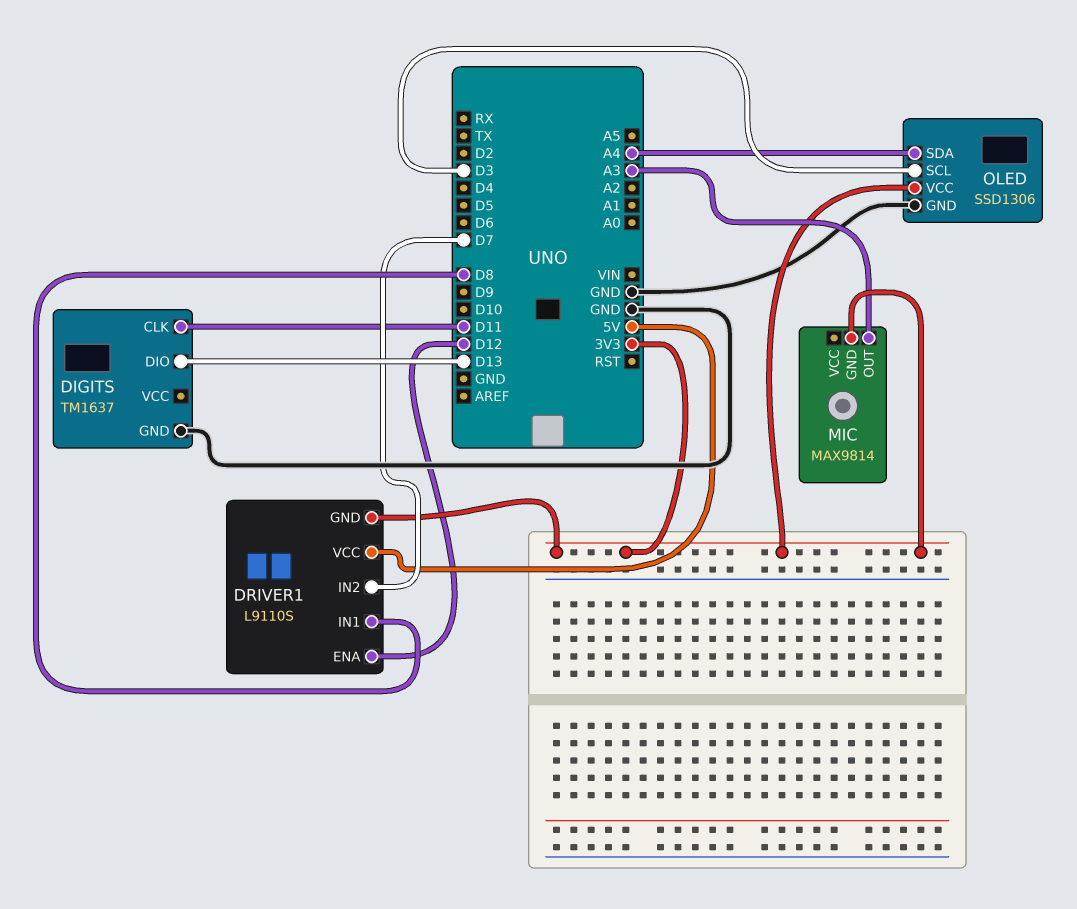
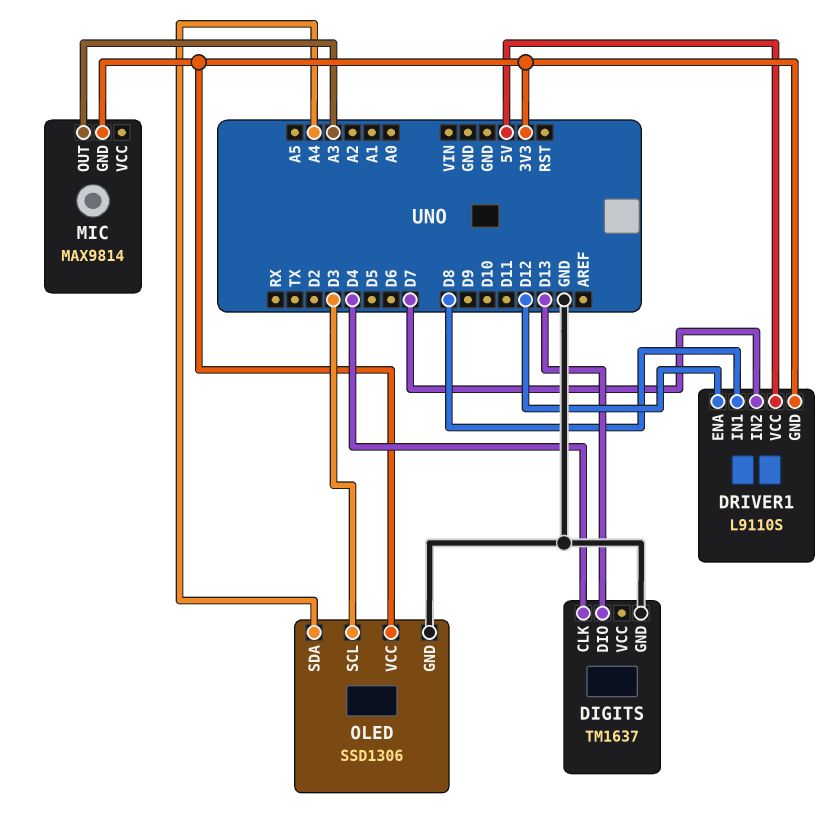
DIGITS pin CLK: D11 -> D4

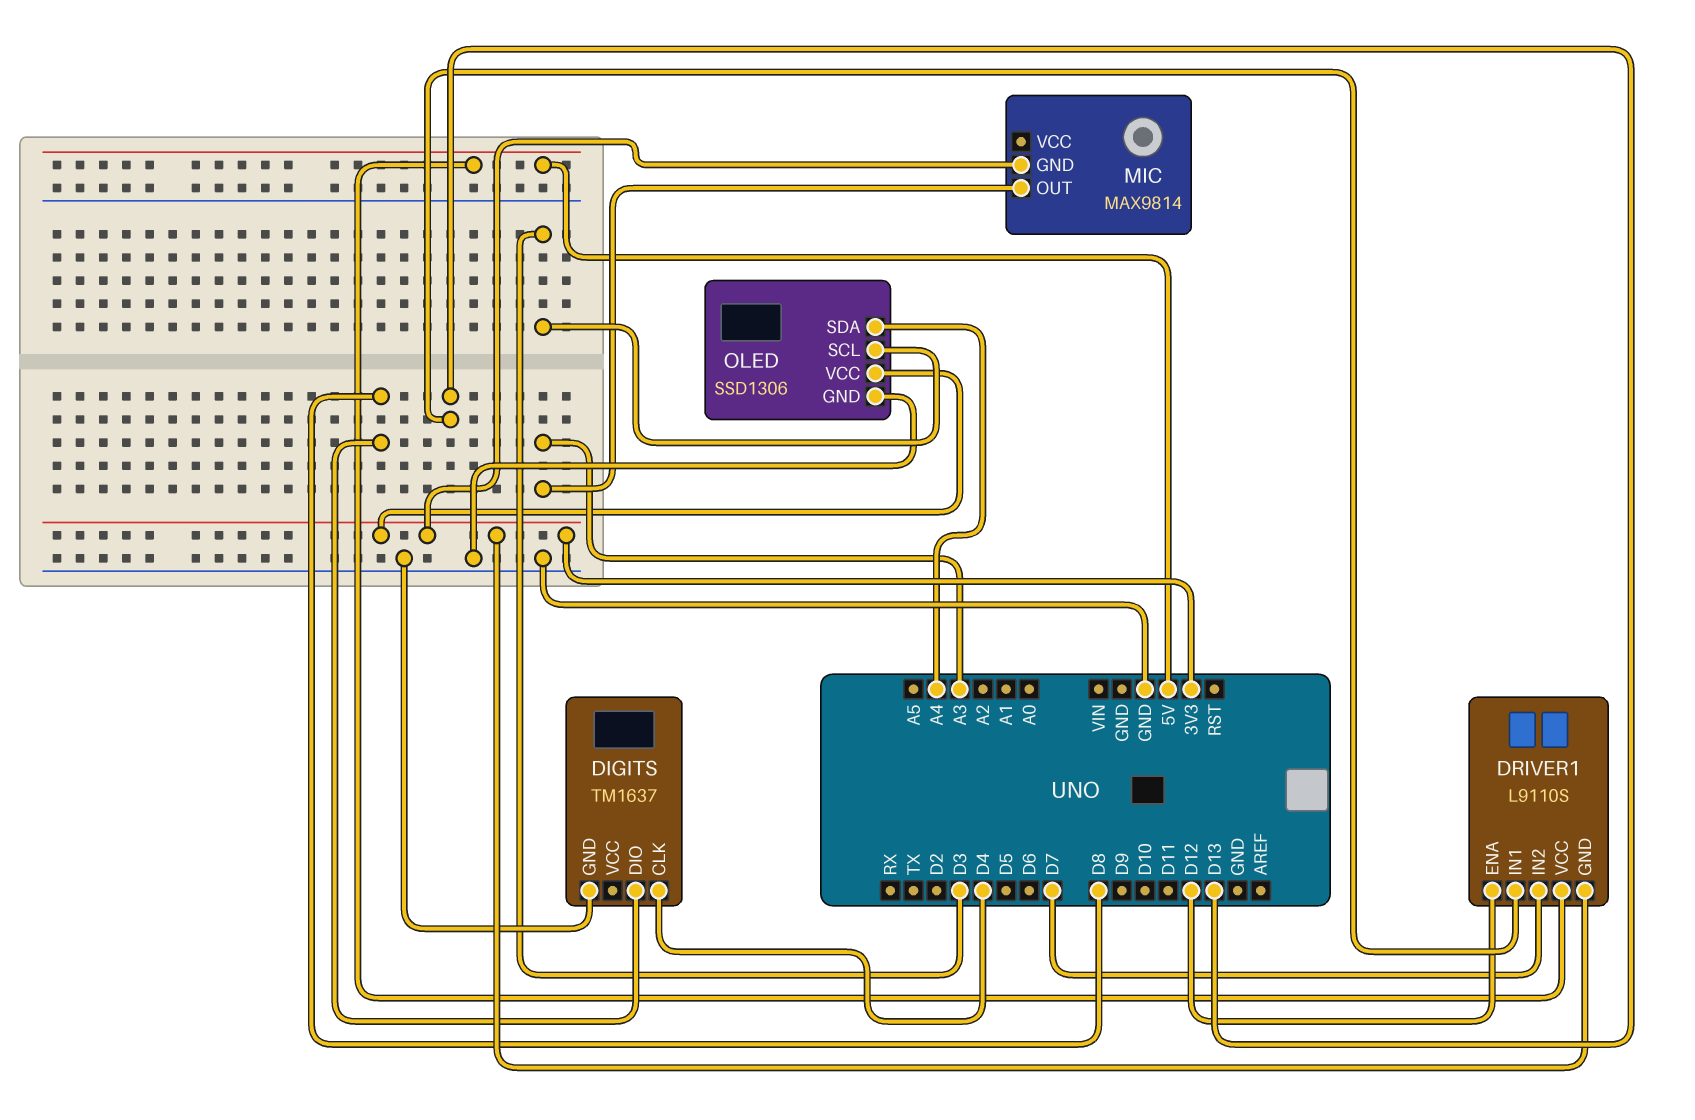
DIGITS pin DIO: D13 -> D8
DRIVER1 pin IN1: D8 -> D13

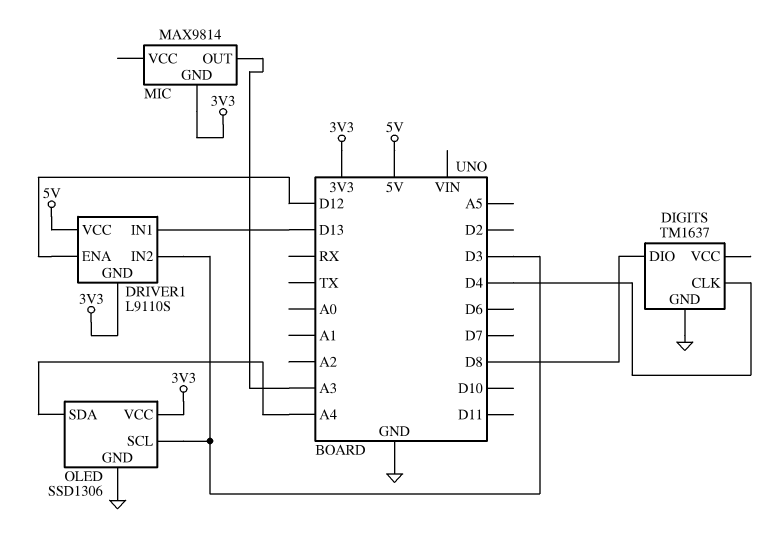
DRIVER1 pin IN2: D7 -> D3

